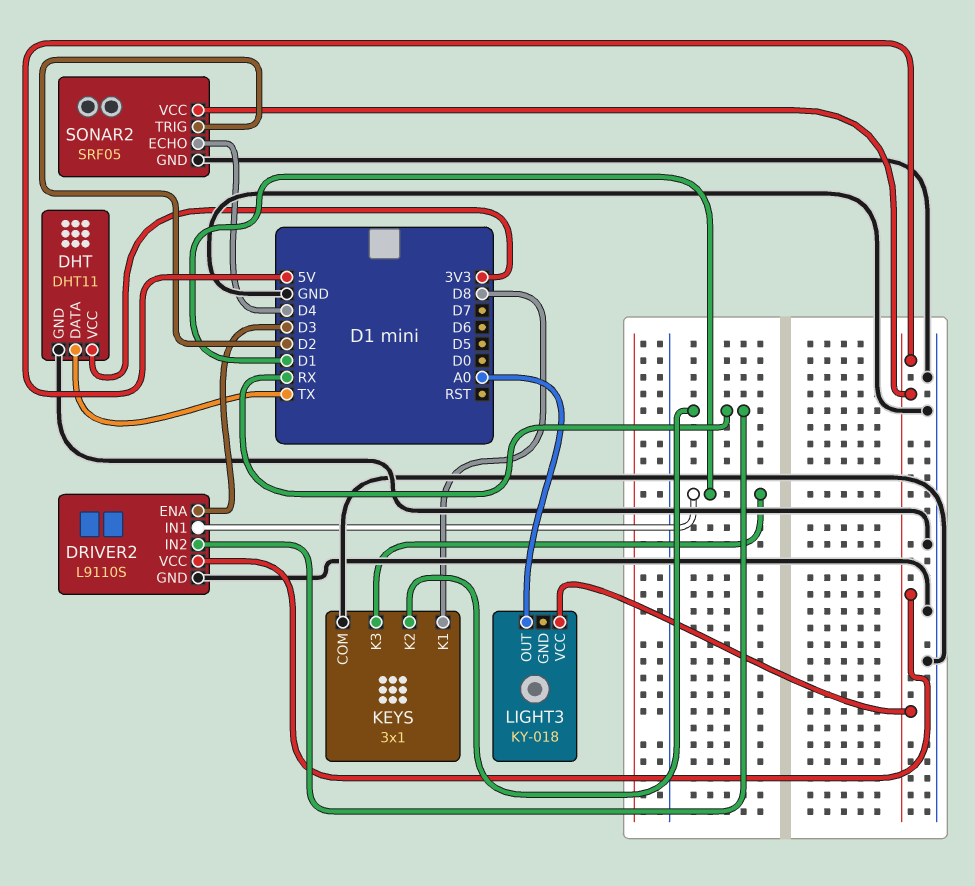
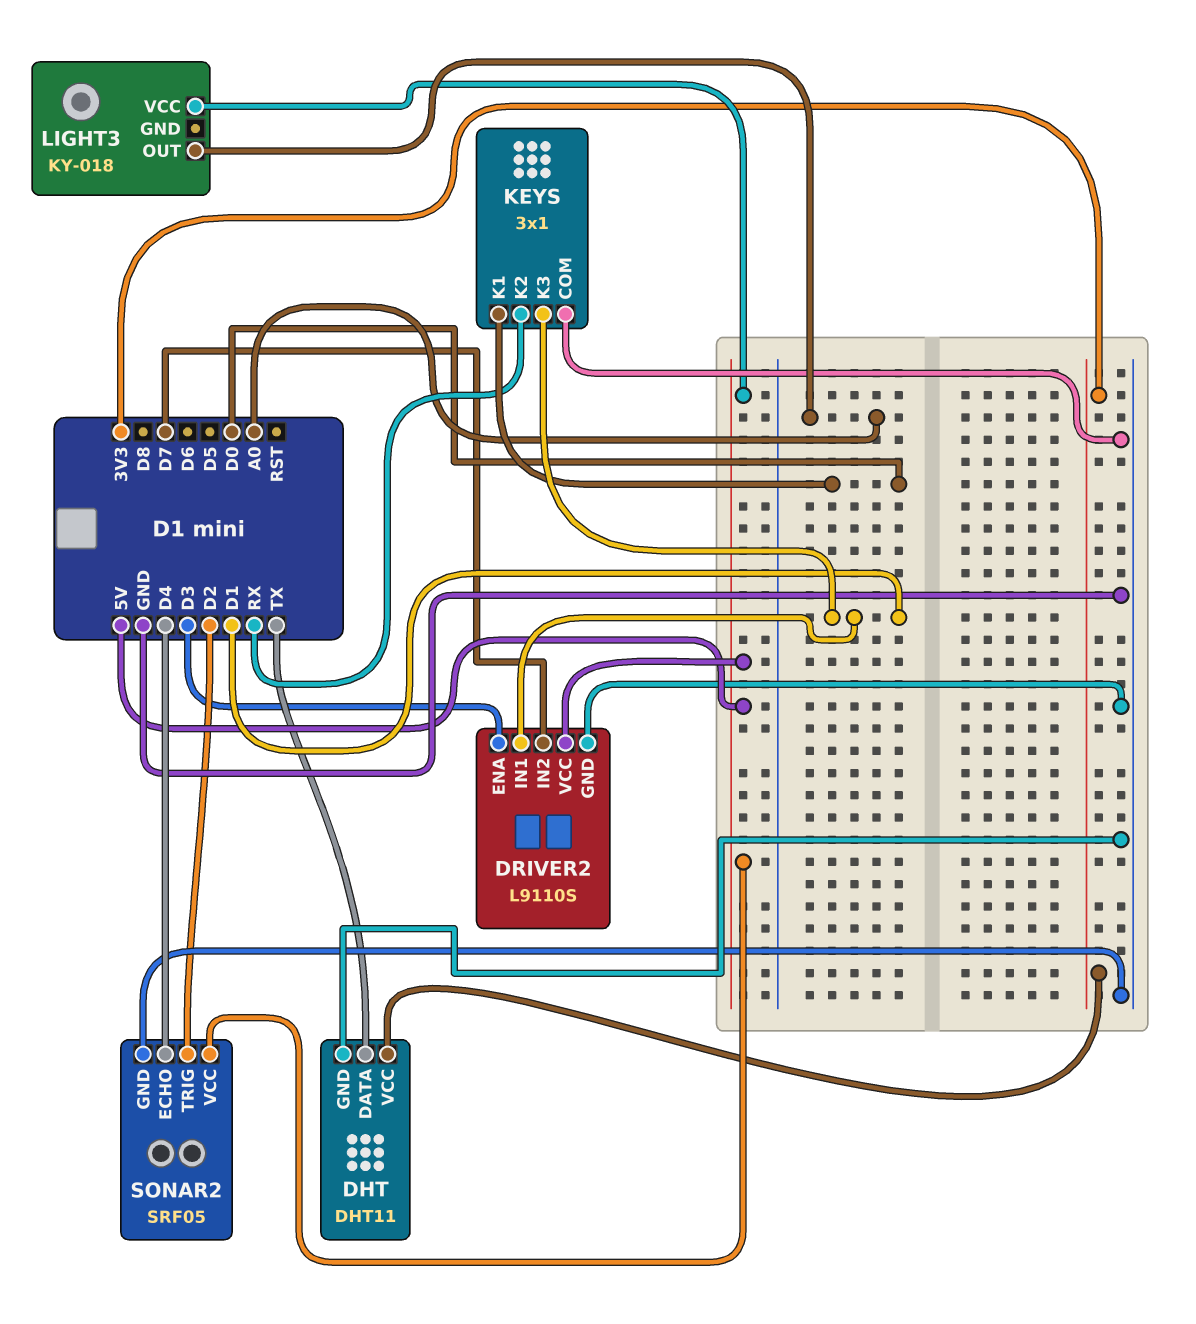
DRIVER2 pin IN2: RX -> D7
KEYS pin K1: D8 -> D0

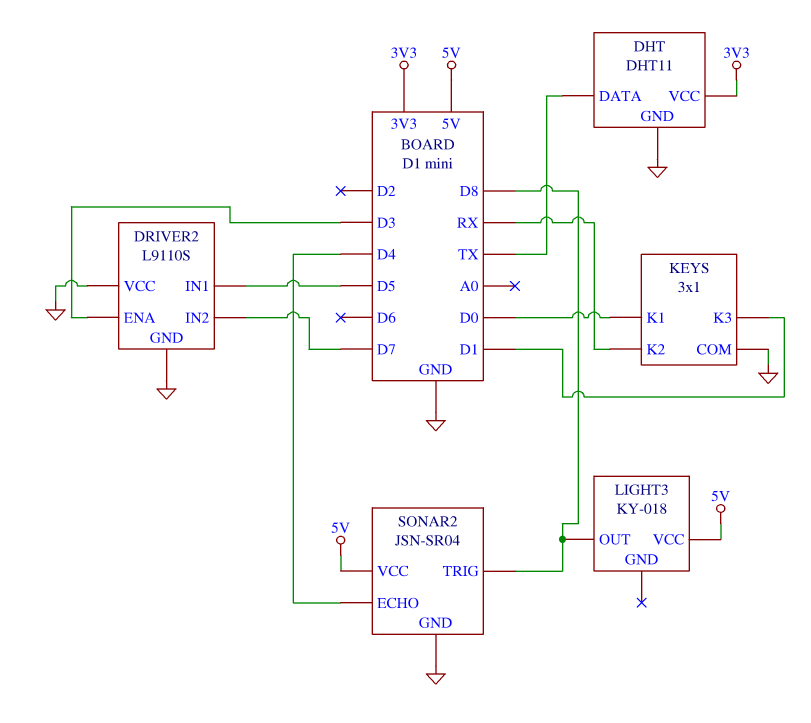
DRIVER2 pin IN1: D1 -> D5
DRIVER2 pin VCC: 5V -> GND
LIGHT3 pin OUT: A0 -> D8
SONAR2: SRF05 -> JSN-SR04
SONAR2 pin TRIG: D2 -> D8

